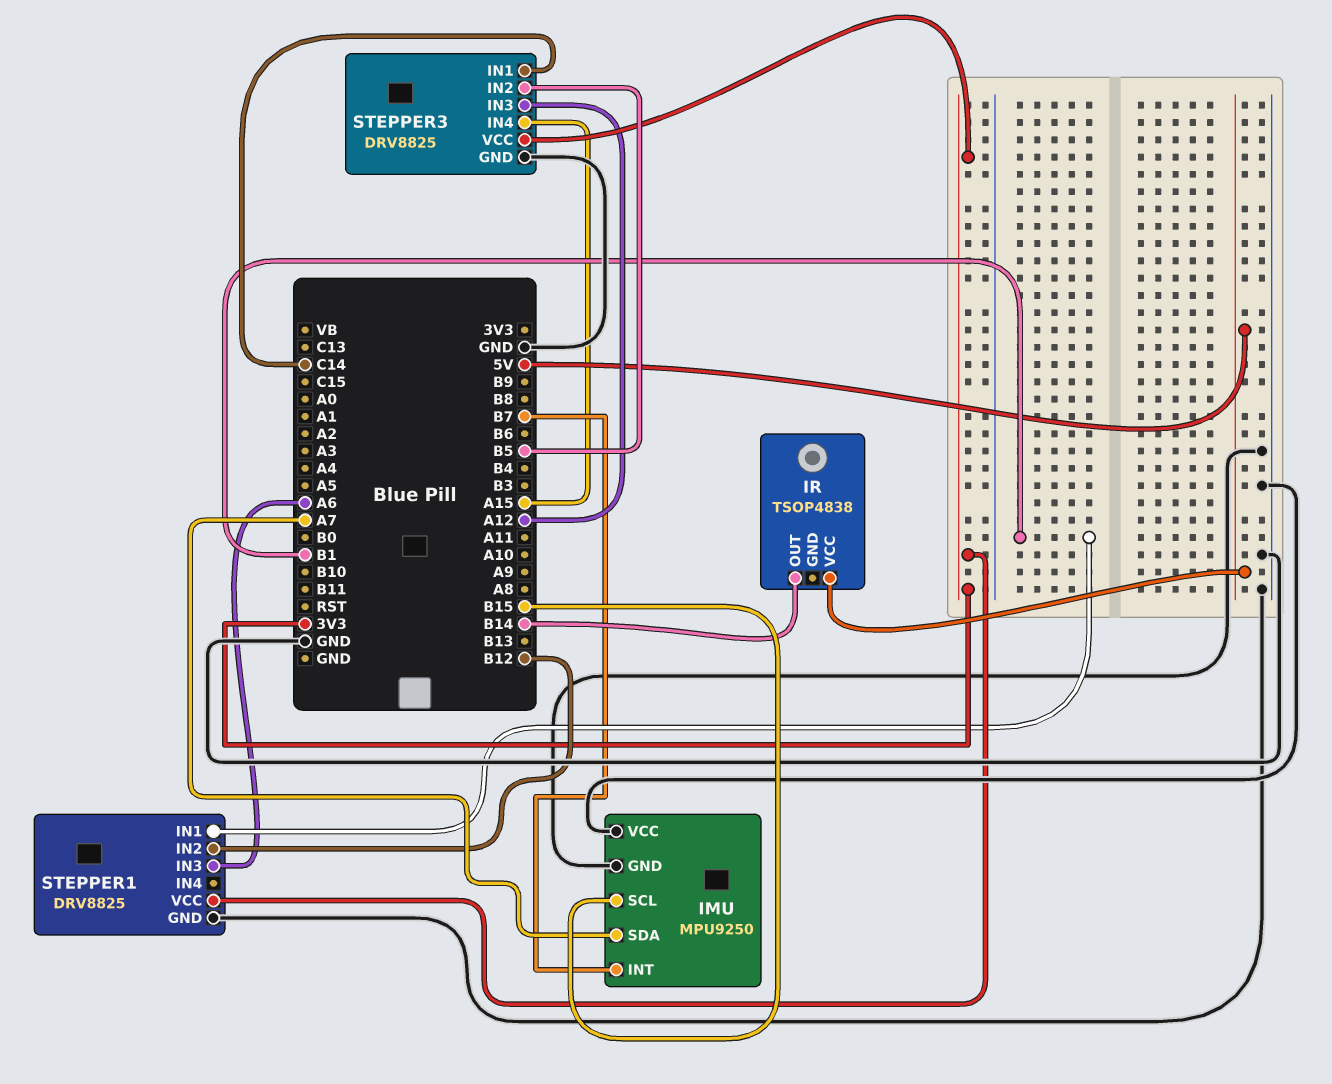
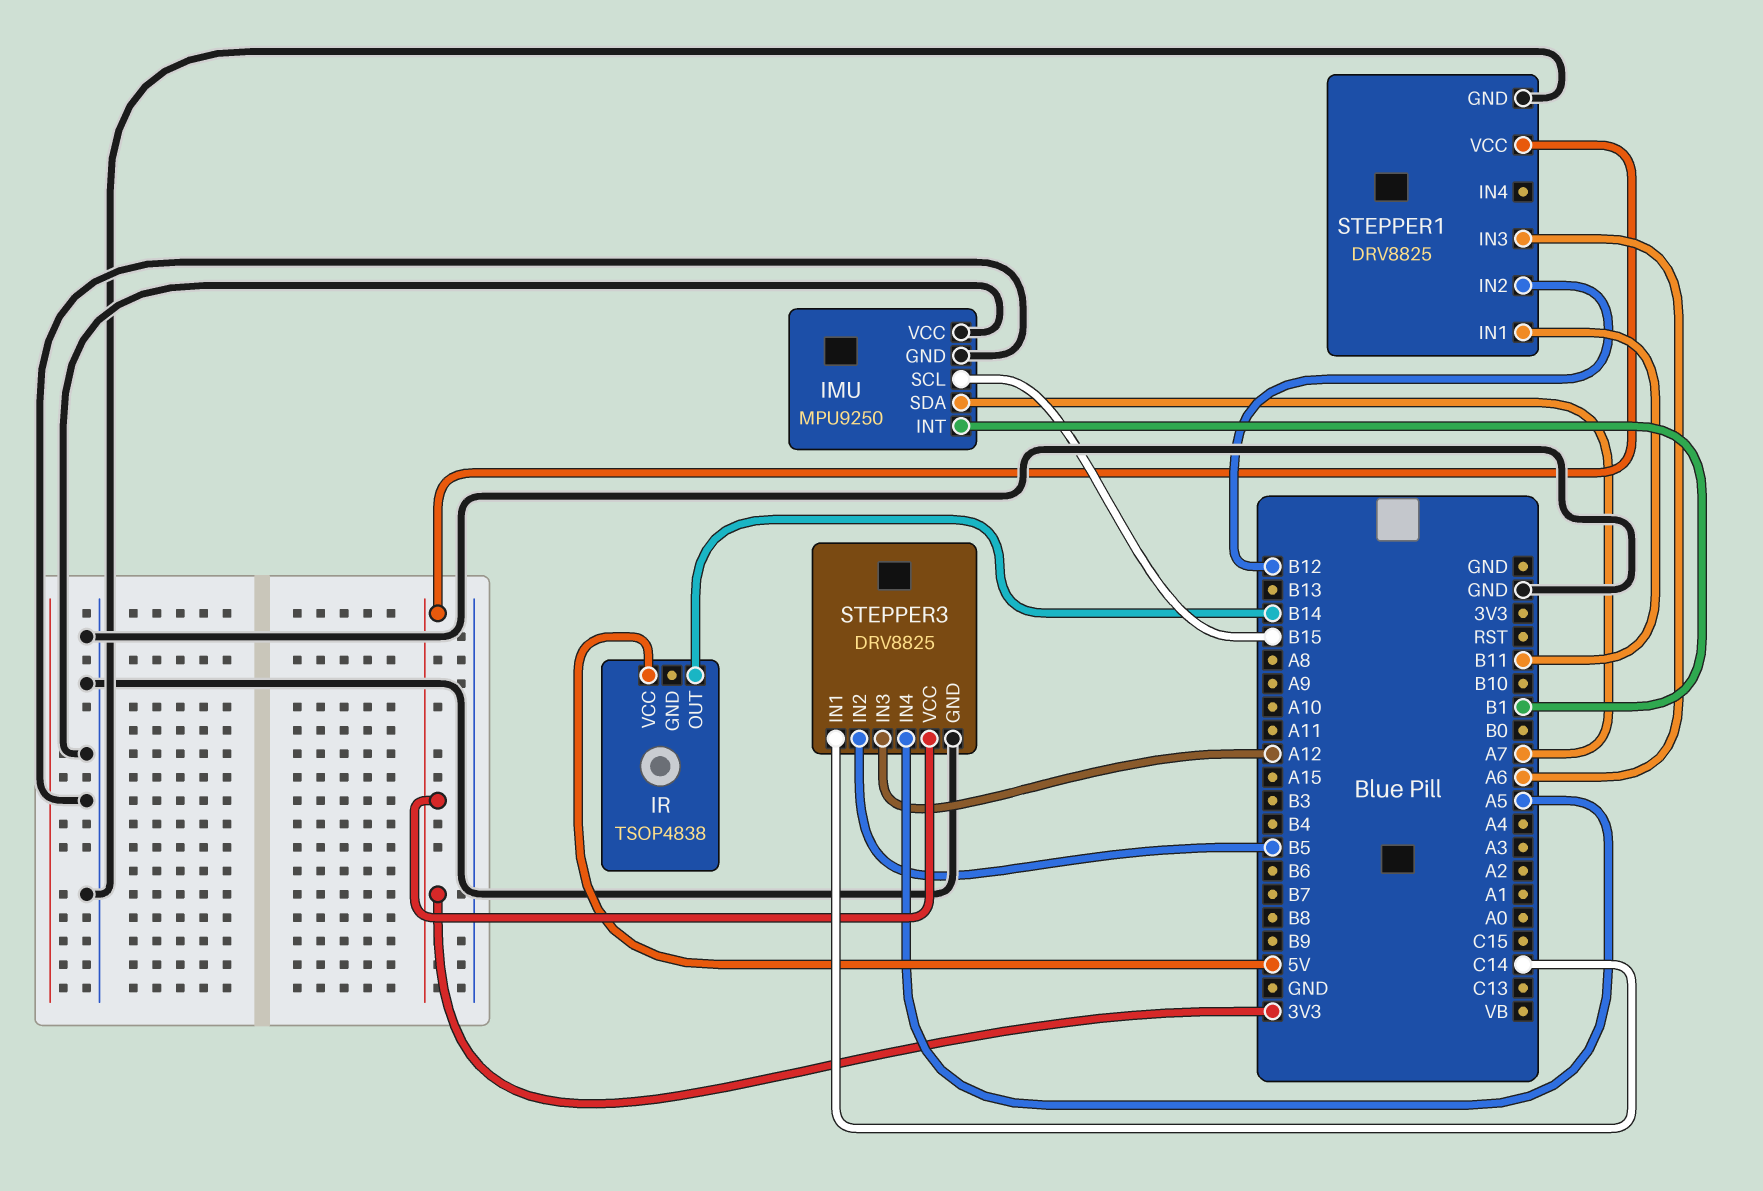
IMU pin INT: B7 -> B1
STEPPER1 pin IN1: B1 -> B11
STEPPER3 pin IN4: A15 -> A5

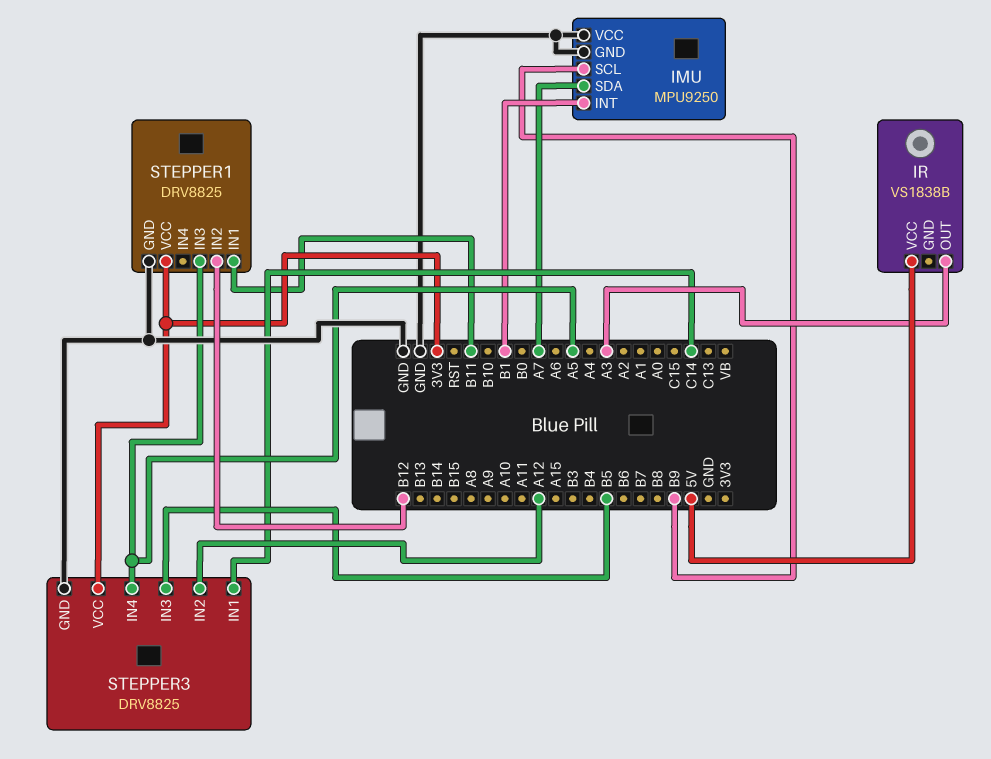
IMU pin SCL: B15 -> B9
IR: TSOP4838 -> VS1838B
IR pin OUT: B14 -> A3
STEPPER1 pin IN3: A6 -> A5
STEPPER3 pin IN2: B5 -> A12
STEPPER3 pin IN3: A12 -> B5

